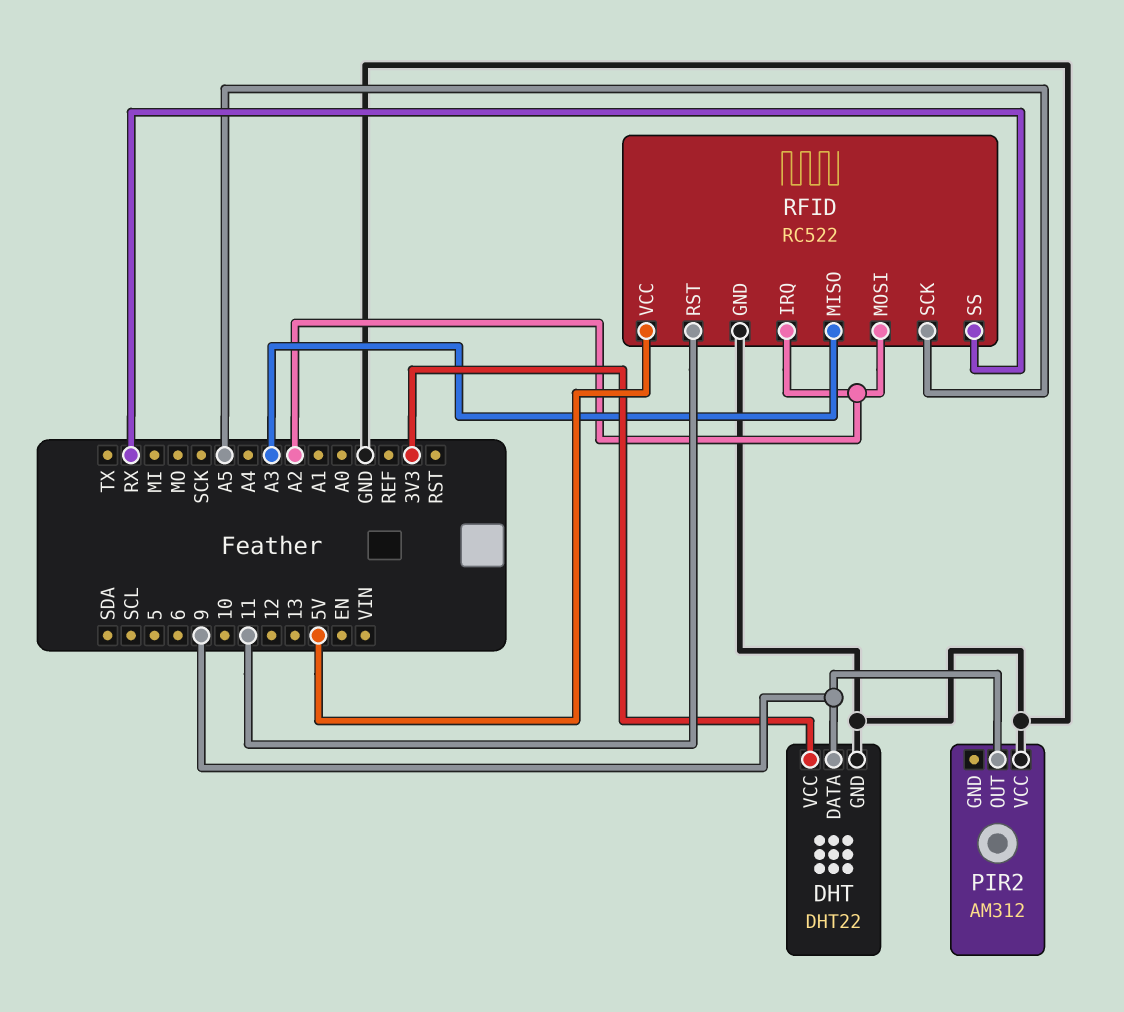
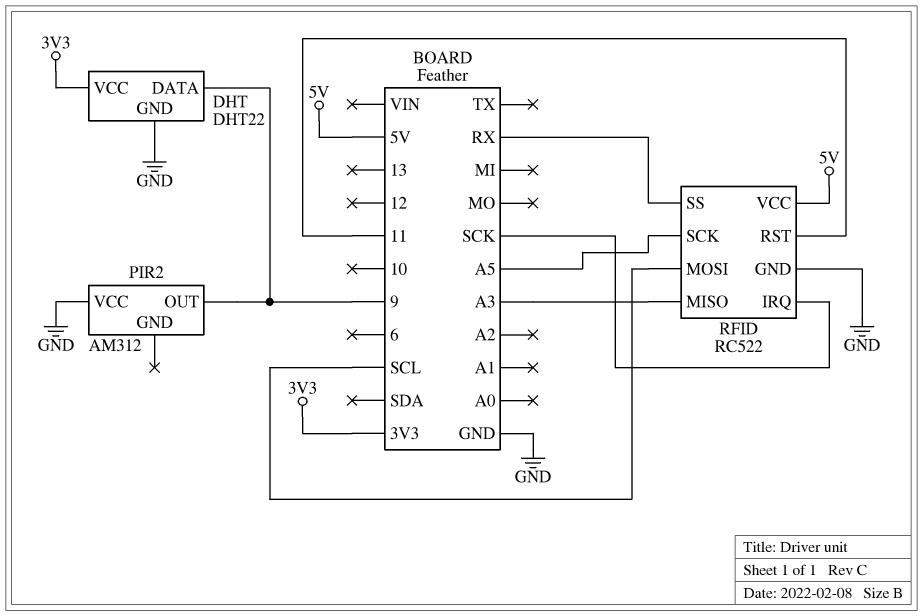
RFID pin IRQ: A2 -> SCK
RFID pin MOSI: A2 -> SCL

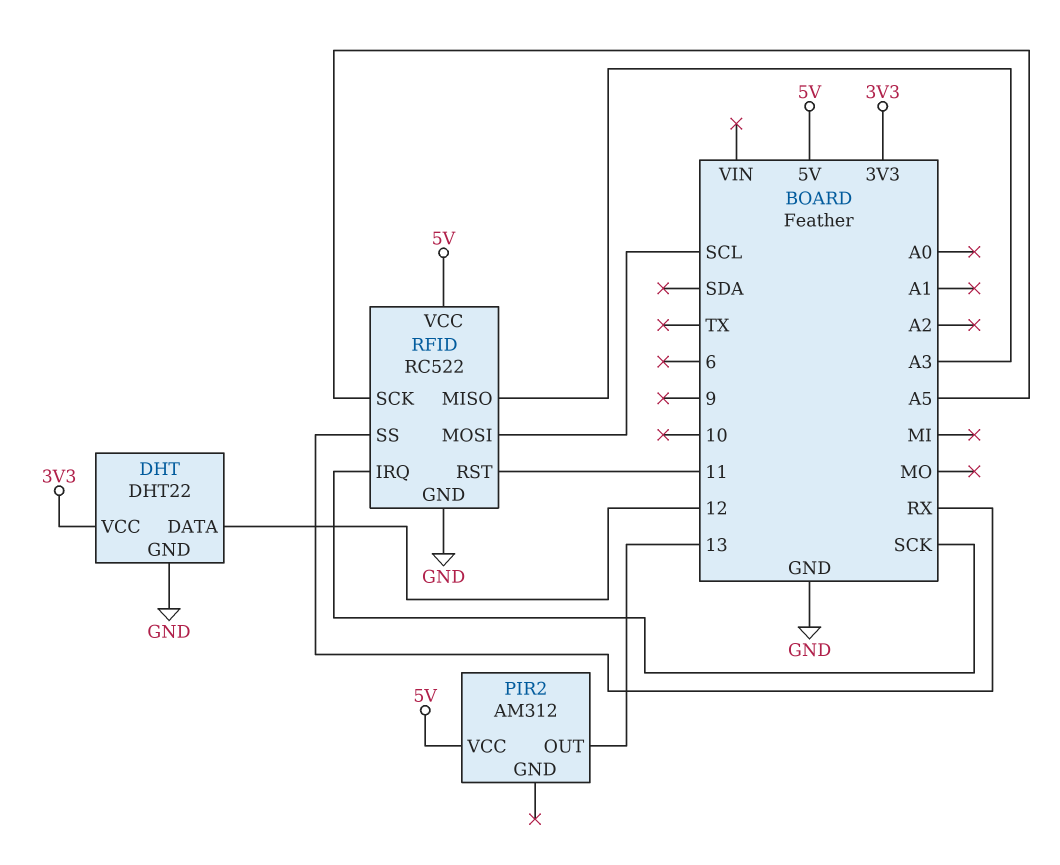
DHT pin DATA: 9 -> 12
PIR2 pin OUT: 9 -> 13
PIR2 pin VCC: GND -> 5V

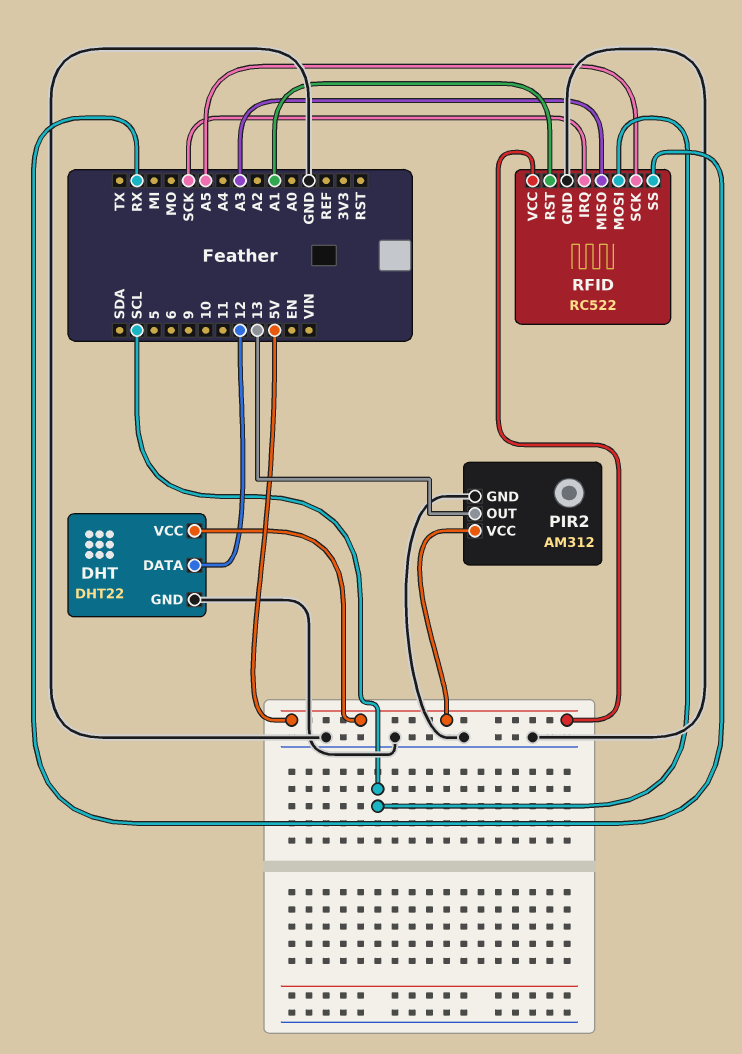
DHT pin VCC: 3V3 -> 5V
PIR2 pin GND: none -> GND
RFID pin RST: 11 -> A1

